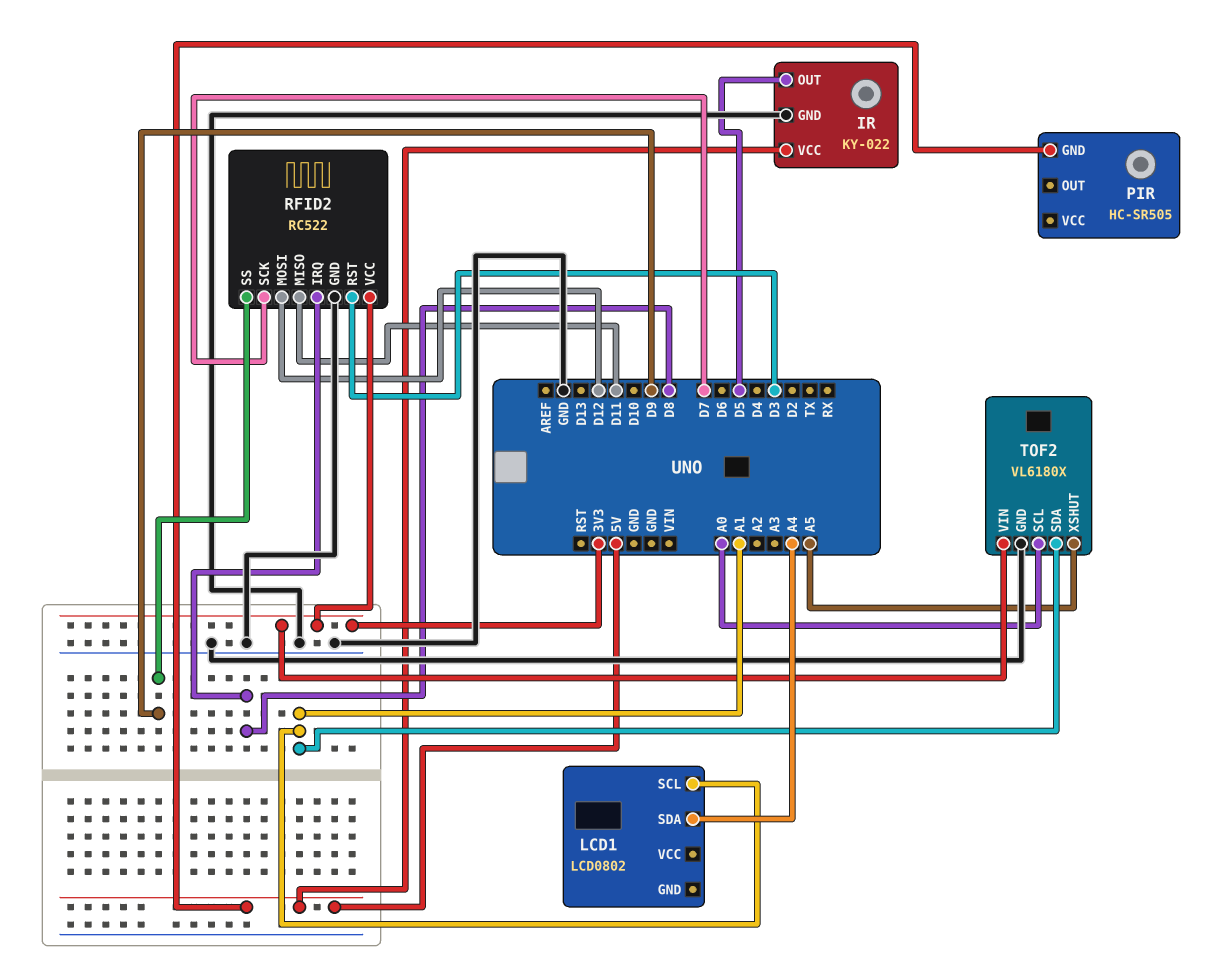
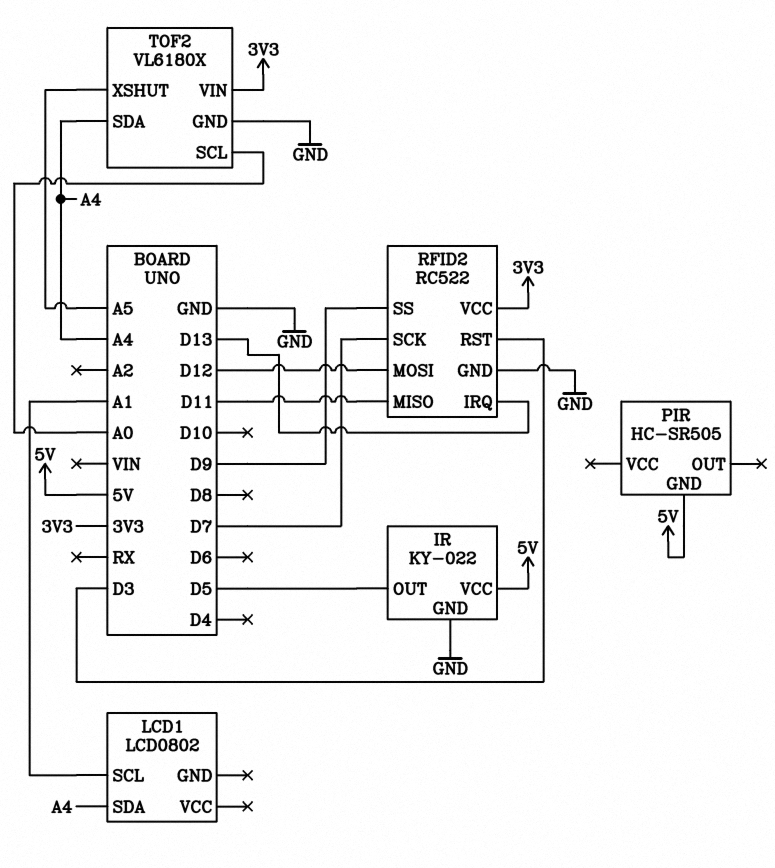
RFID2 pin IRQ: D8 -> D13
TOF2 pin SDA: A1 -> A4

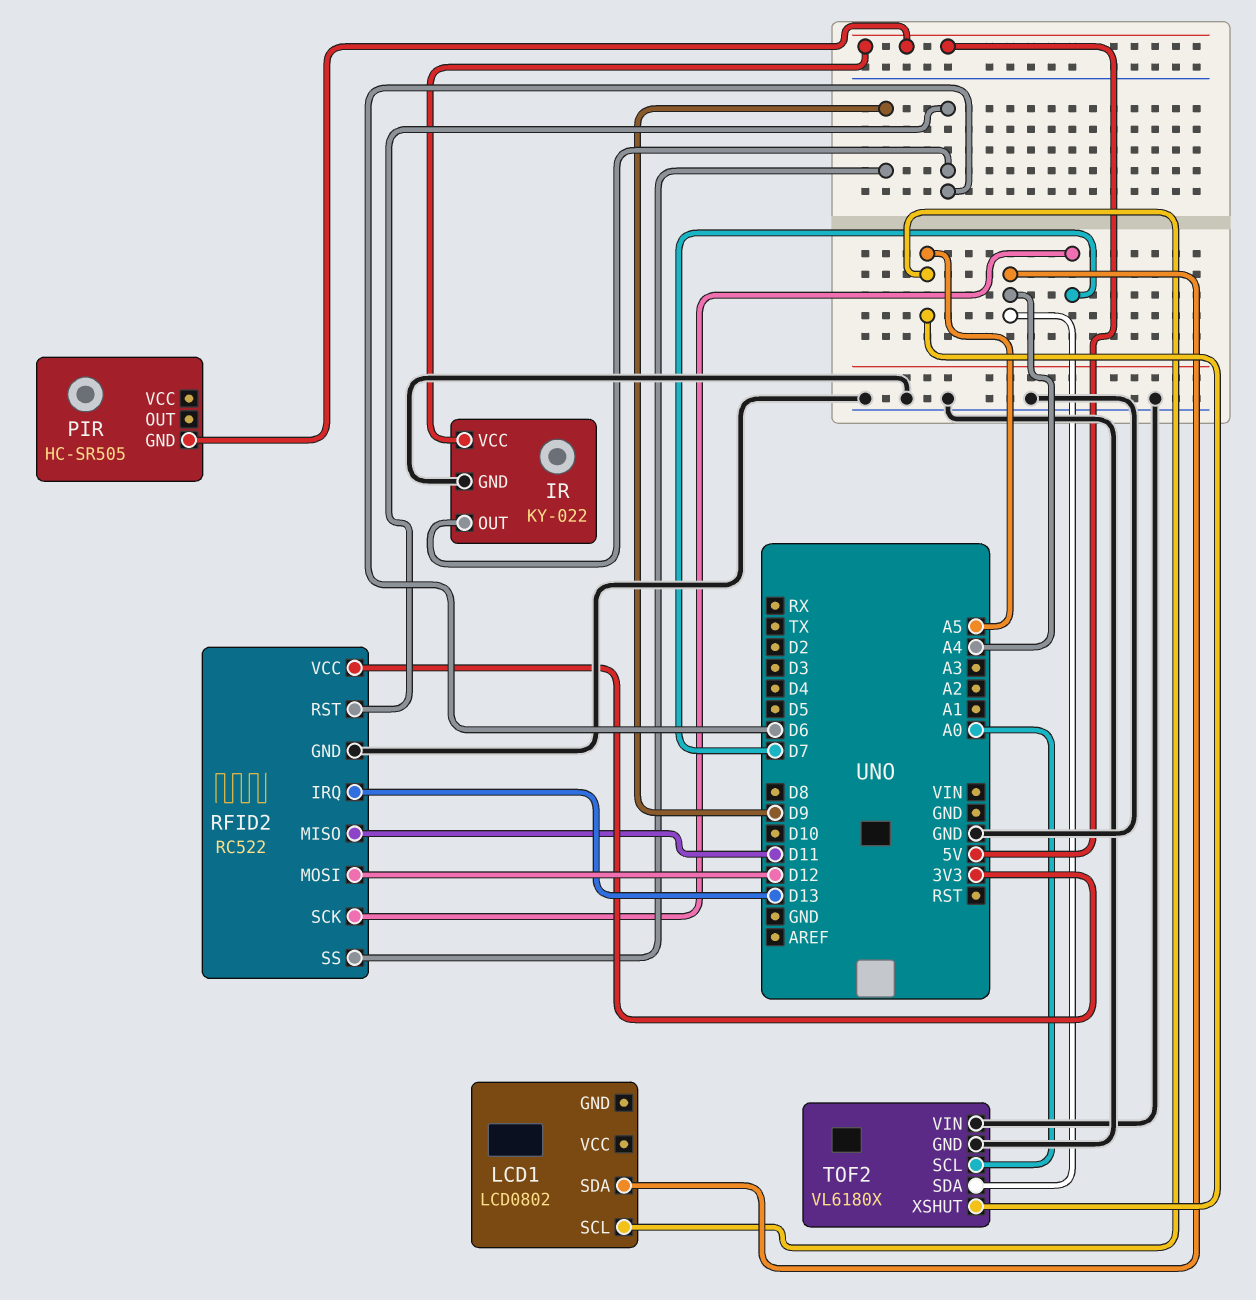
IR pin OUT: D5 -> D6
LCD1 pin SCL: A1 -> A5
RFID2 pin RST: D3 -> D6
TOF2 pin VIN: 3V3 -> GND

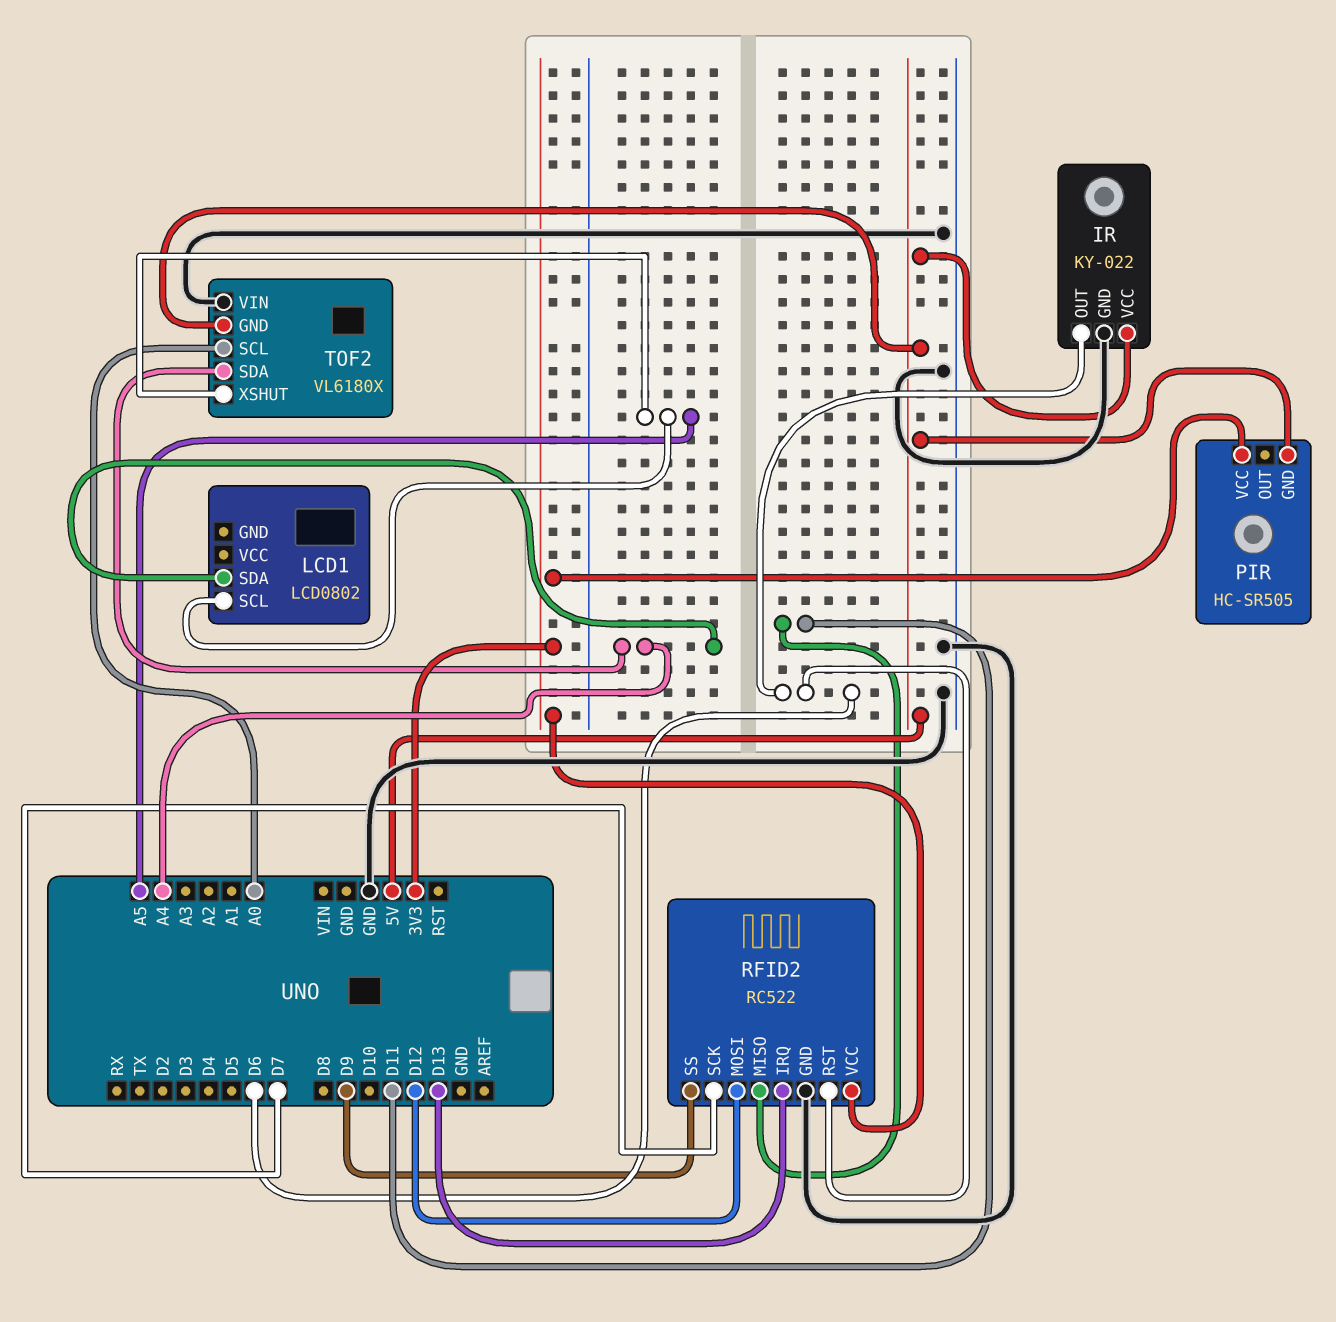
PIR pin VCC: none -> 3V3
TOF2 pin GND: GND -> 5V

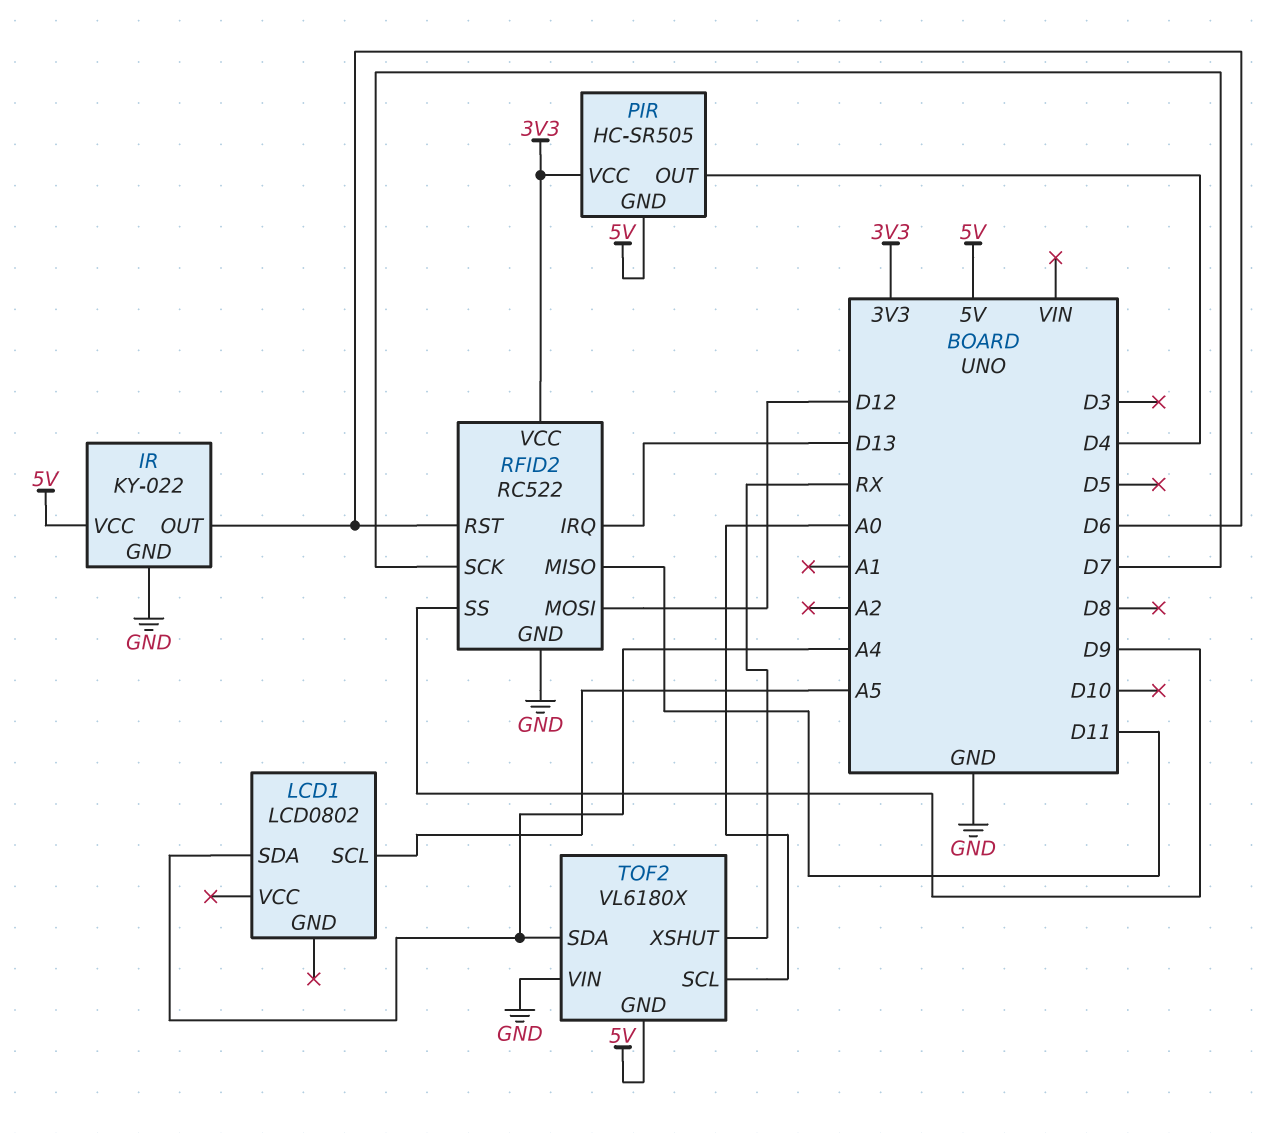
PIR pin OUT: none -> D4
TOF2 pin XSHUT: A5 -> RX

